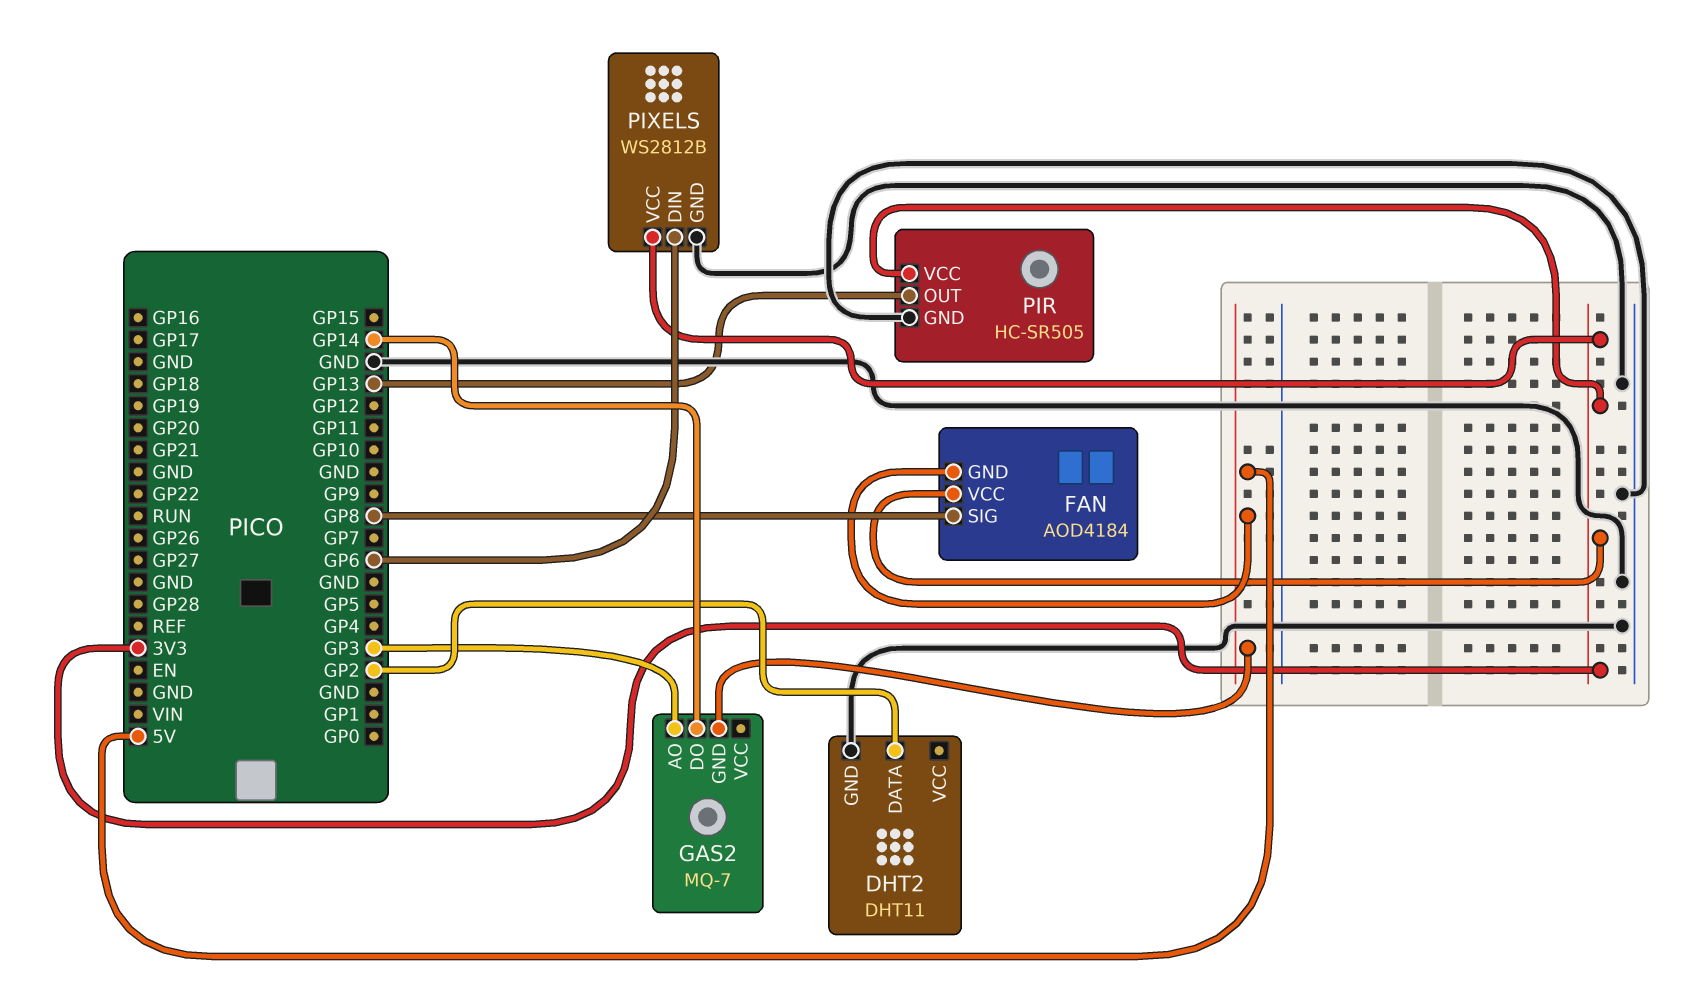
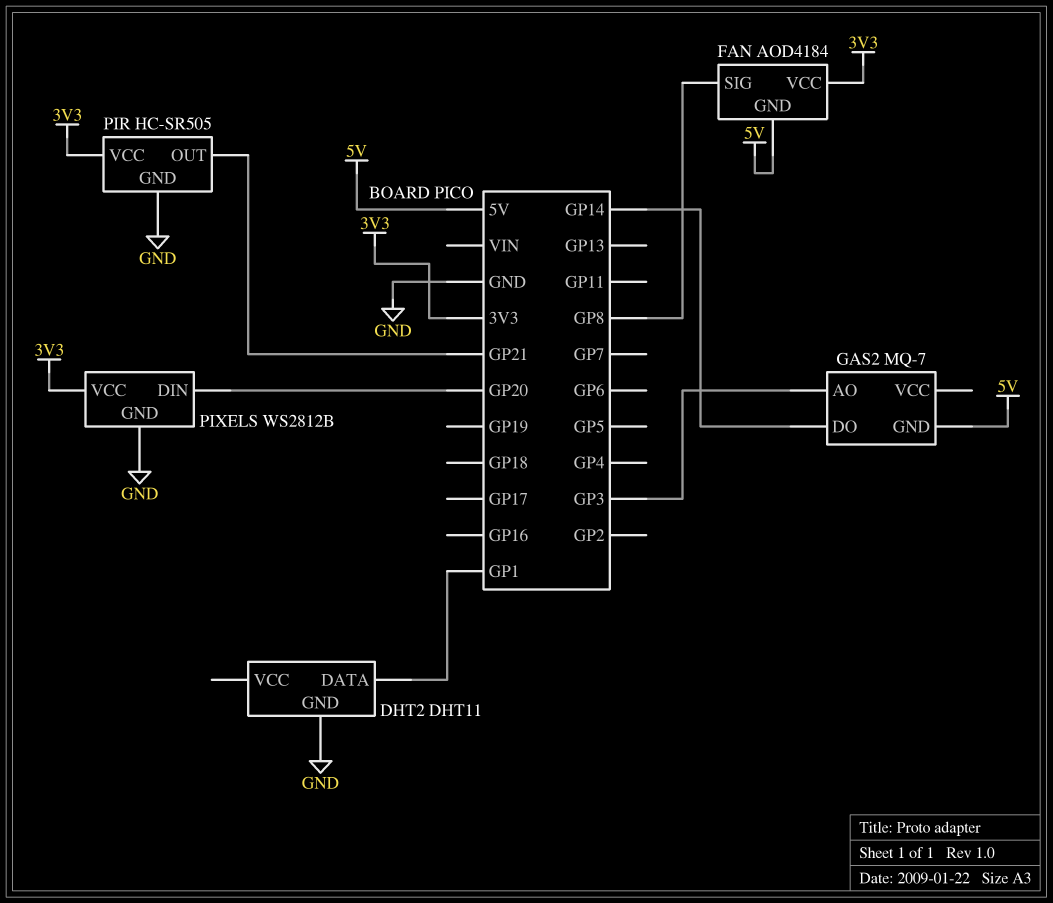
DHT2 pin DATA: GP2 -> GP1
PIR pin OUT: GP13 -> GP21
PIXELS pin DIN: GP6 -> GP20

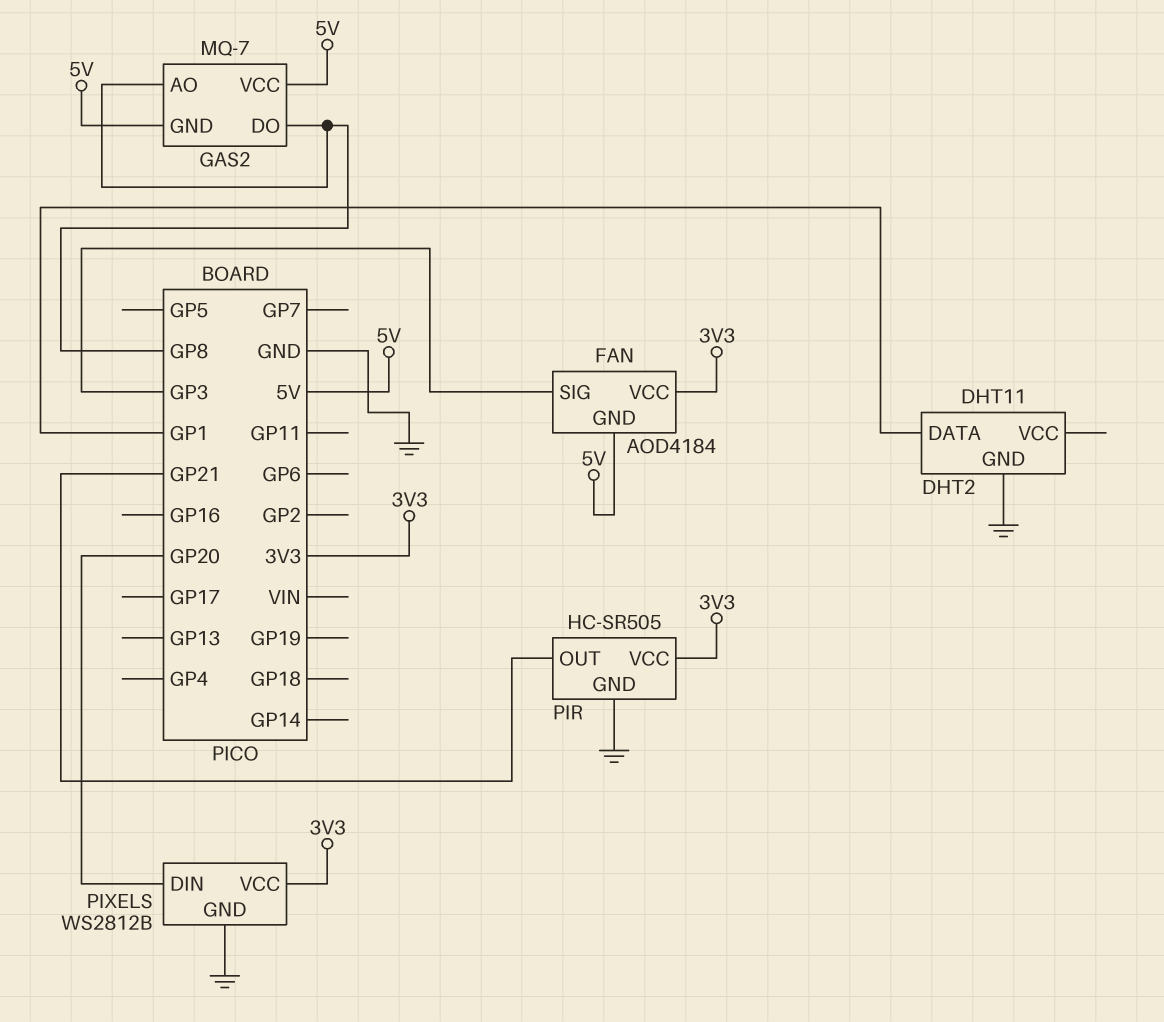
FAN pin SIG: GP8 -> GP3
GAS2 pin AO: GP3 -> GP8
GAS2 pin DO: GP14 -> GP8
GAS2 pin VCC: none -> 5V

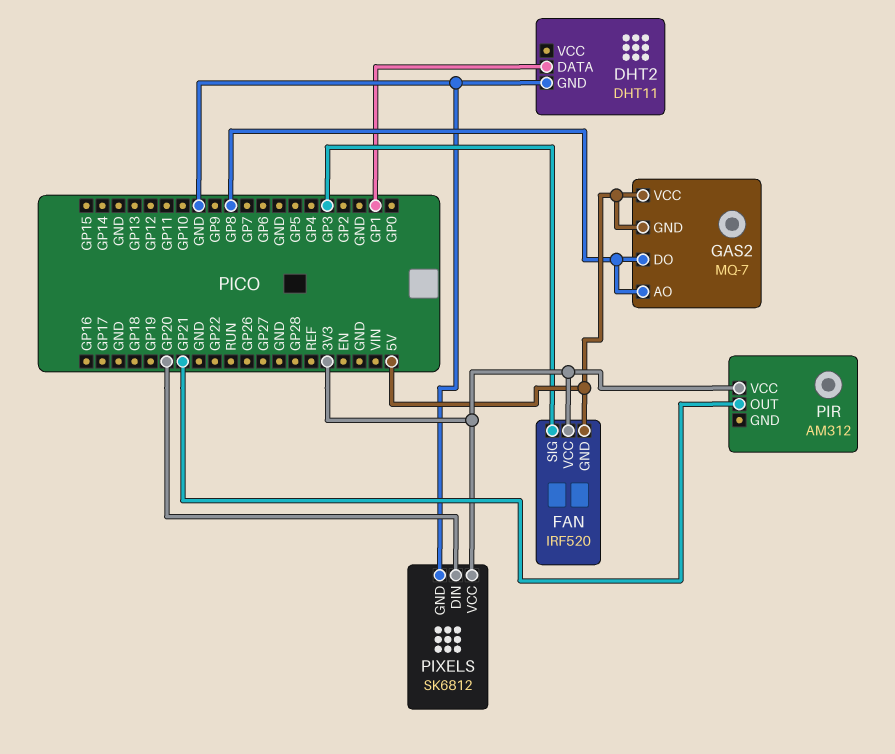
FAN: AOD4184 -> IRF520
PIR: HC-SR505 -> AM312
PIR pin GND: GND -> none
PIXELS: WS2812B -> SK6812

